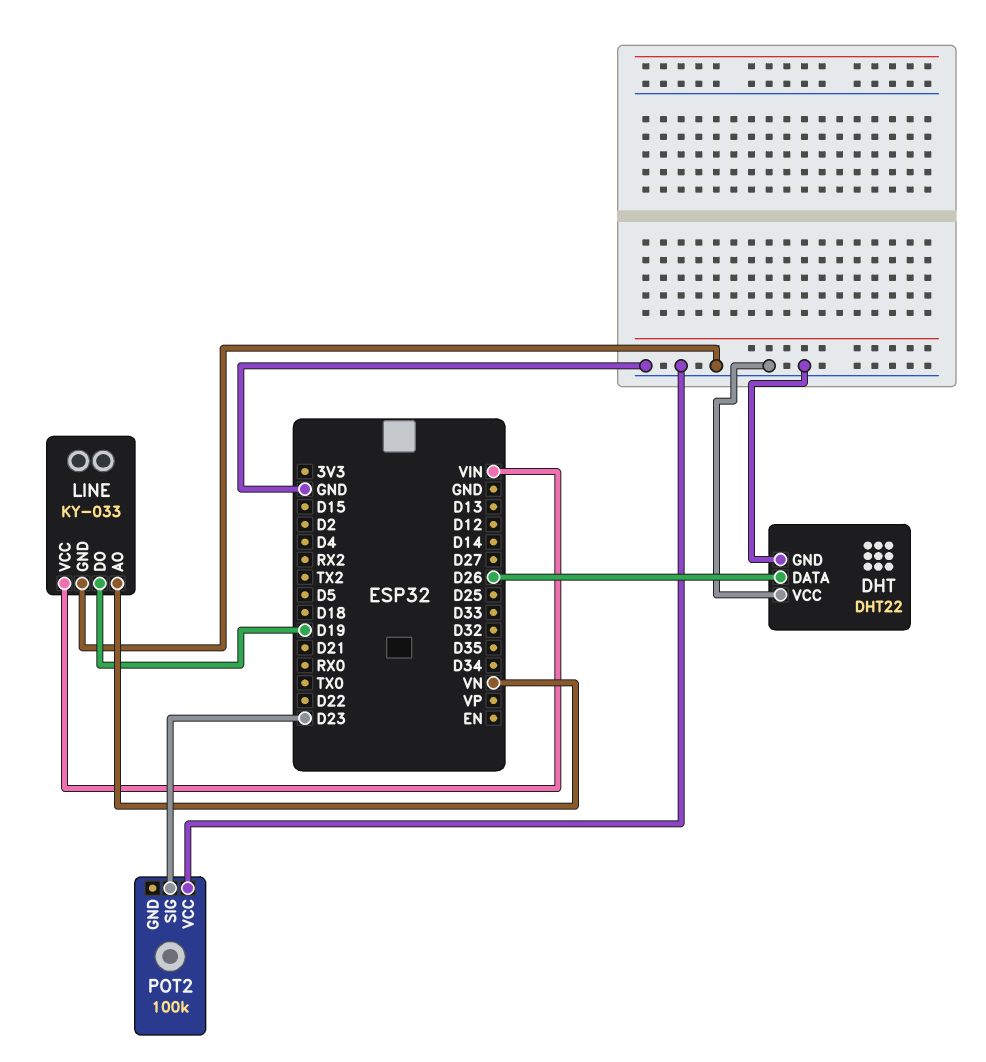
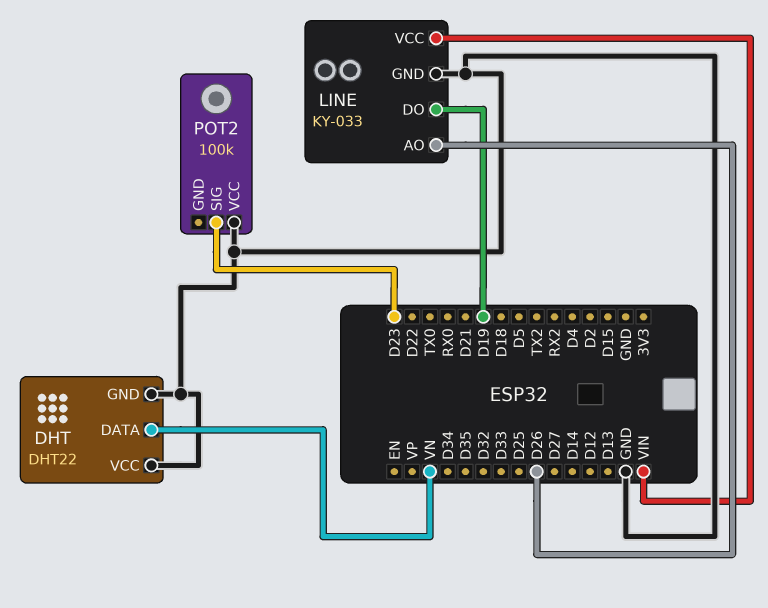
DHT pin DATA: D26 -> VN
LINE pin AO: VN -> D26

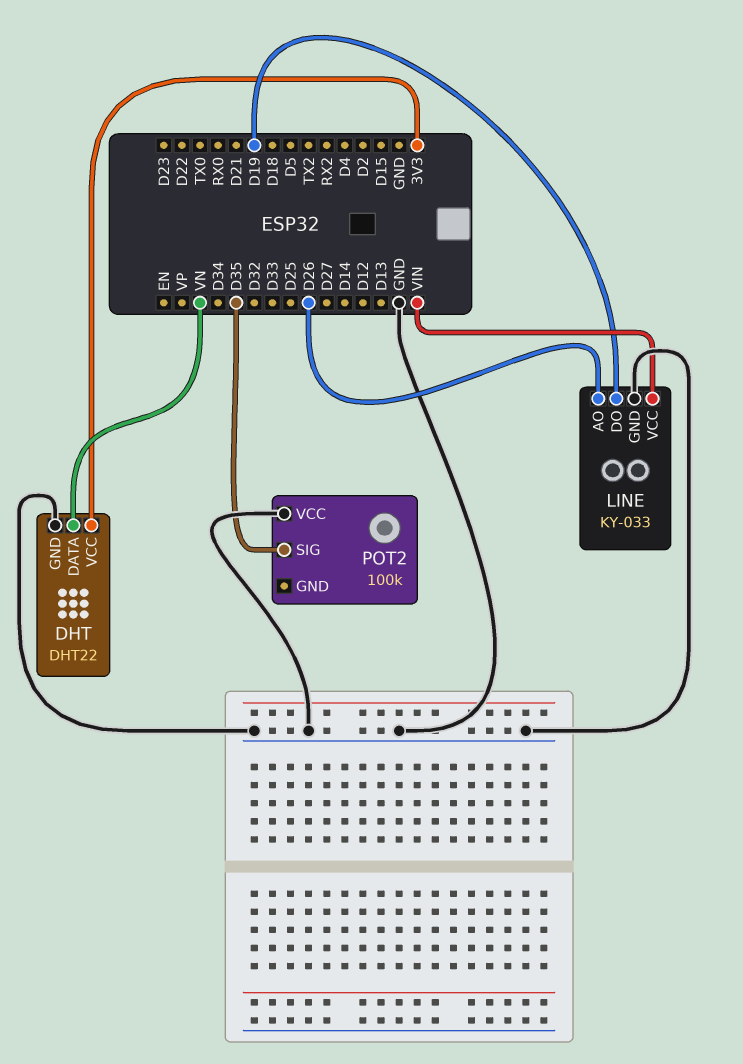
DHT pin VCC: GND -> 3V3
POT2 pin SIG: D23 -> D35

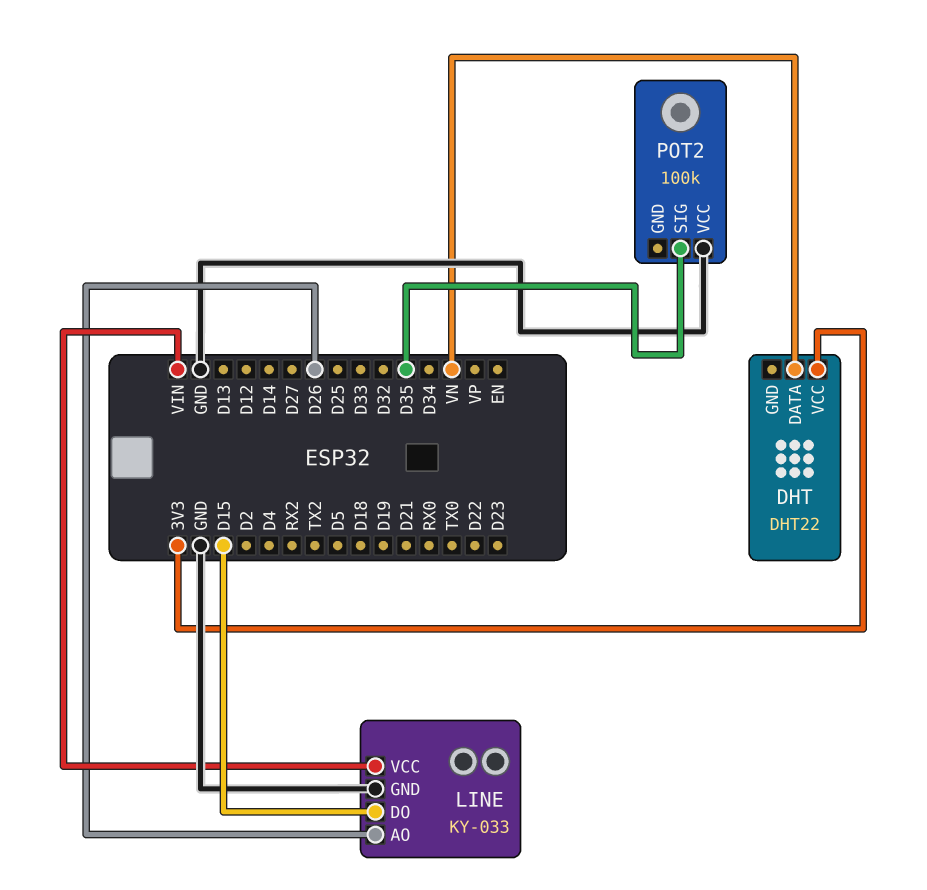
DHT pin GND: GND -> none
LINE pin DO: D19 -> D15

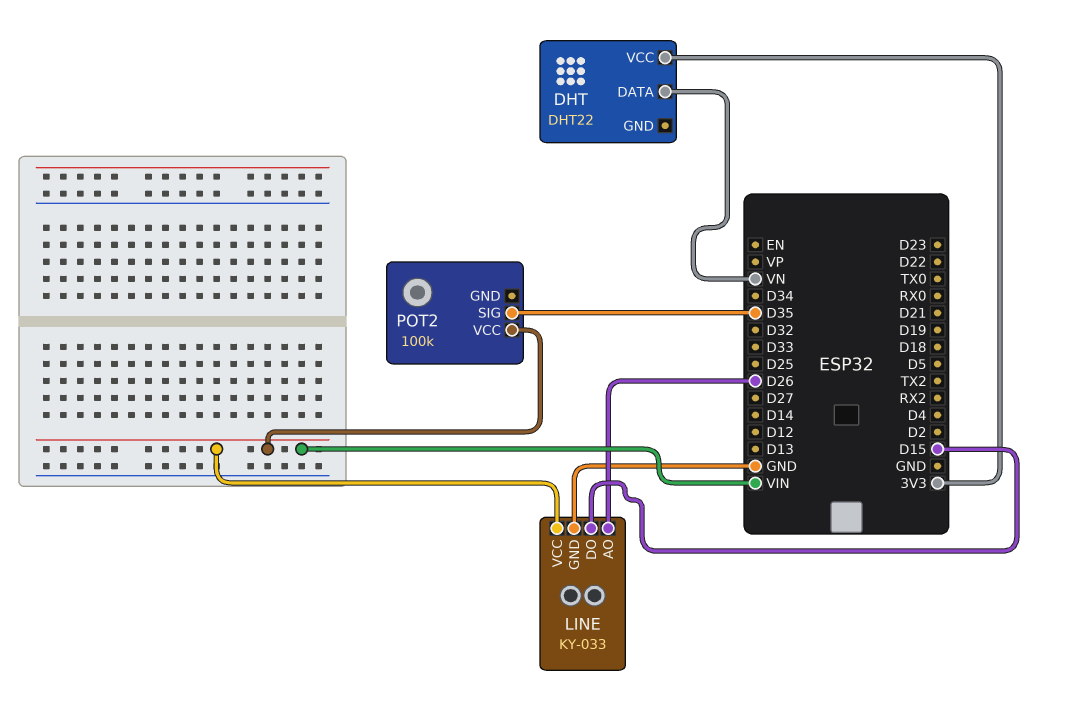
POT2 pin VCC: GND -> VIN

